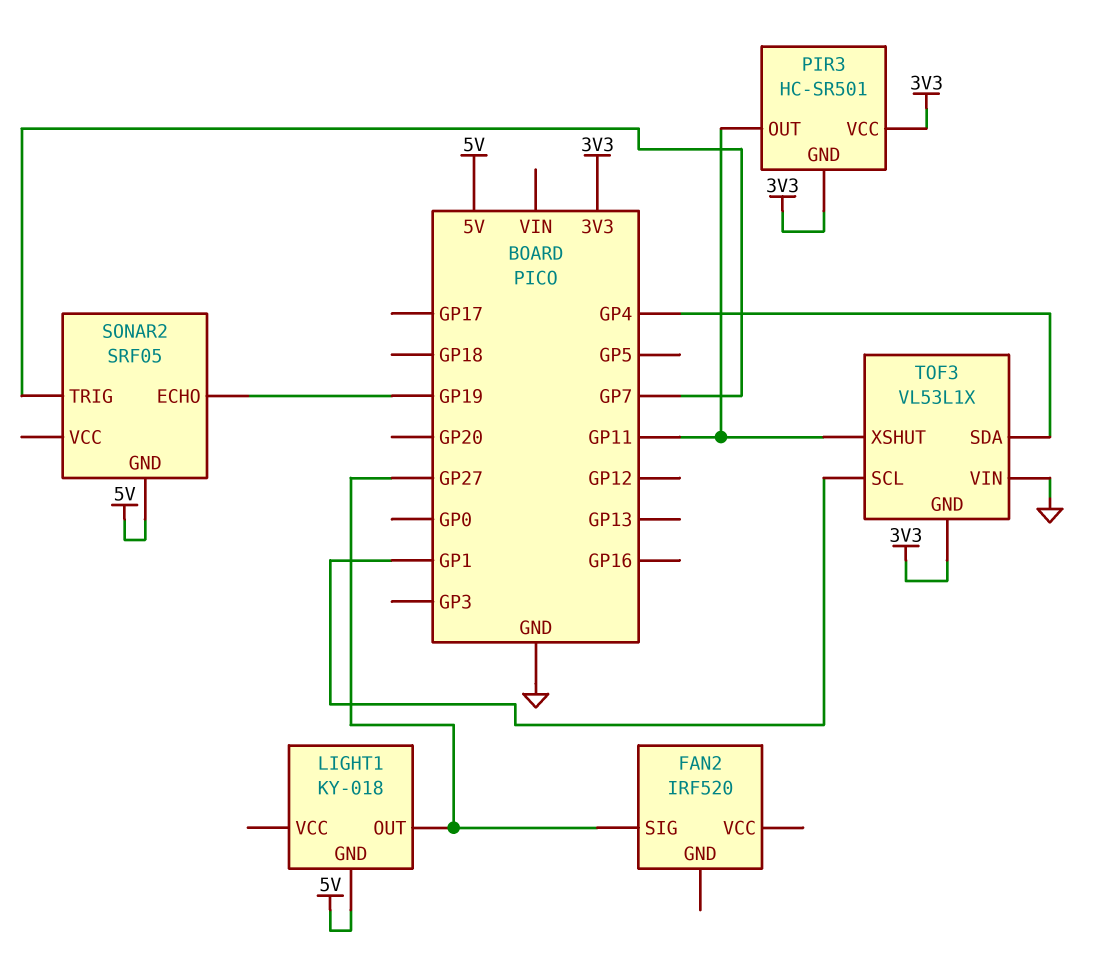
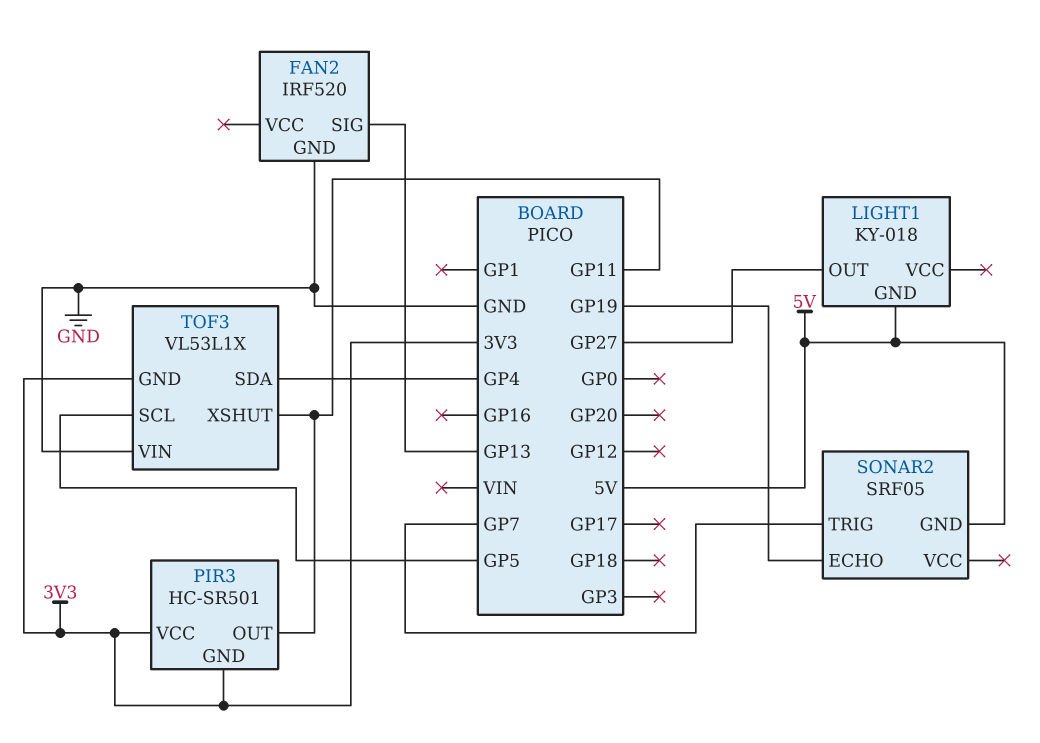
FAN2 pin GND: none -> GND
FAN2 pin SIG: GP27 -> GP13
TOF3 pin SCL: GP1 -> GP5

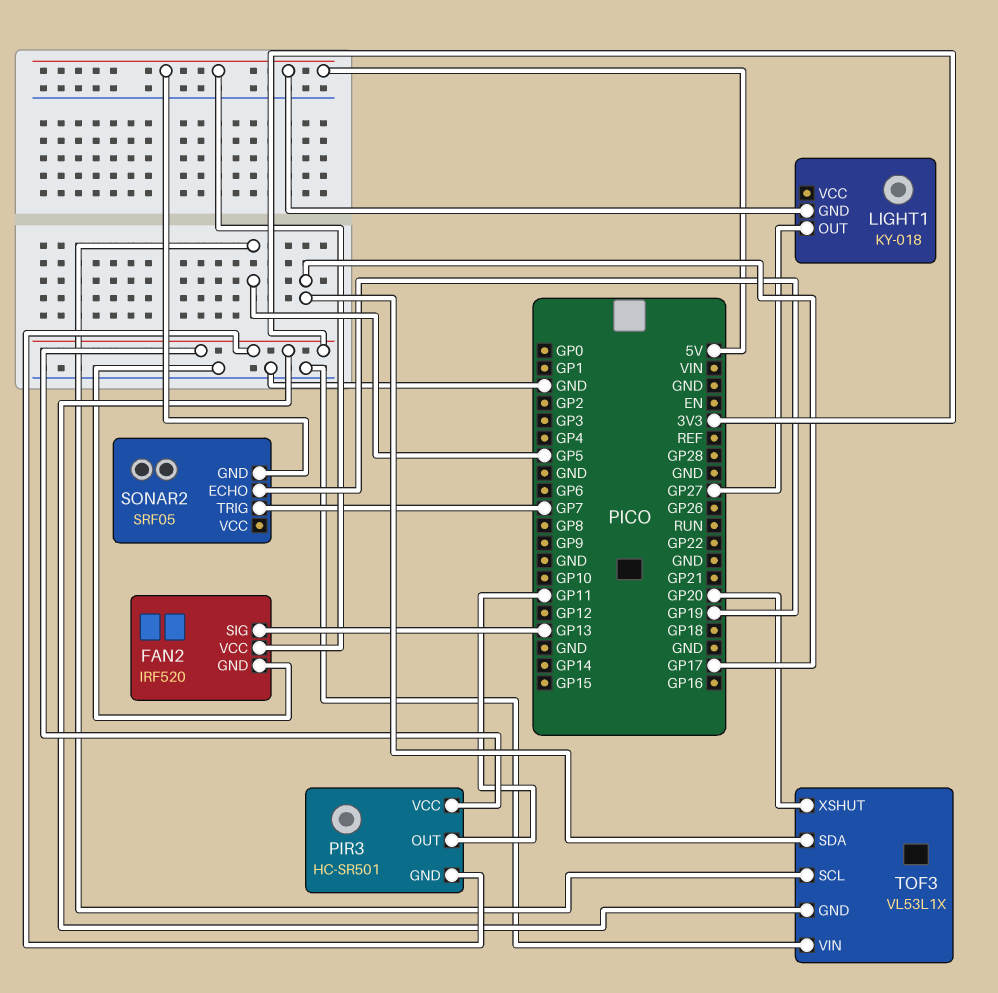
FAN2 pin VCC: none -> 5V
TOF3 pin SDA: GP4 -> GP17
TOF3 pin XSHUT: GP11 -> GP20

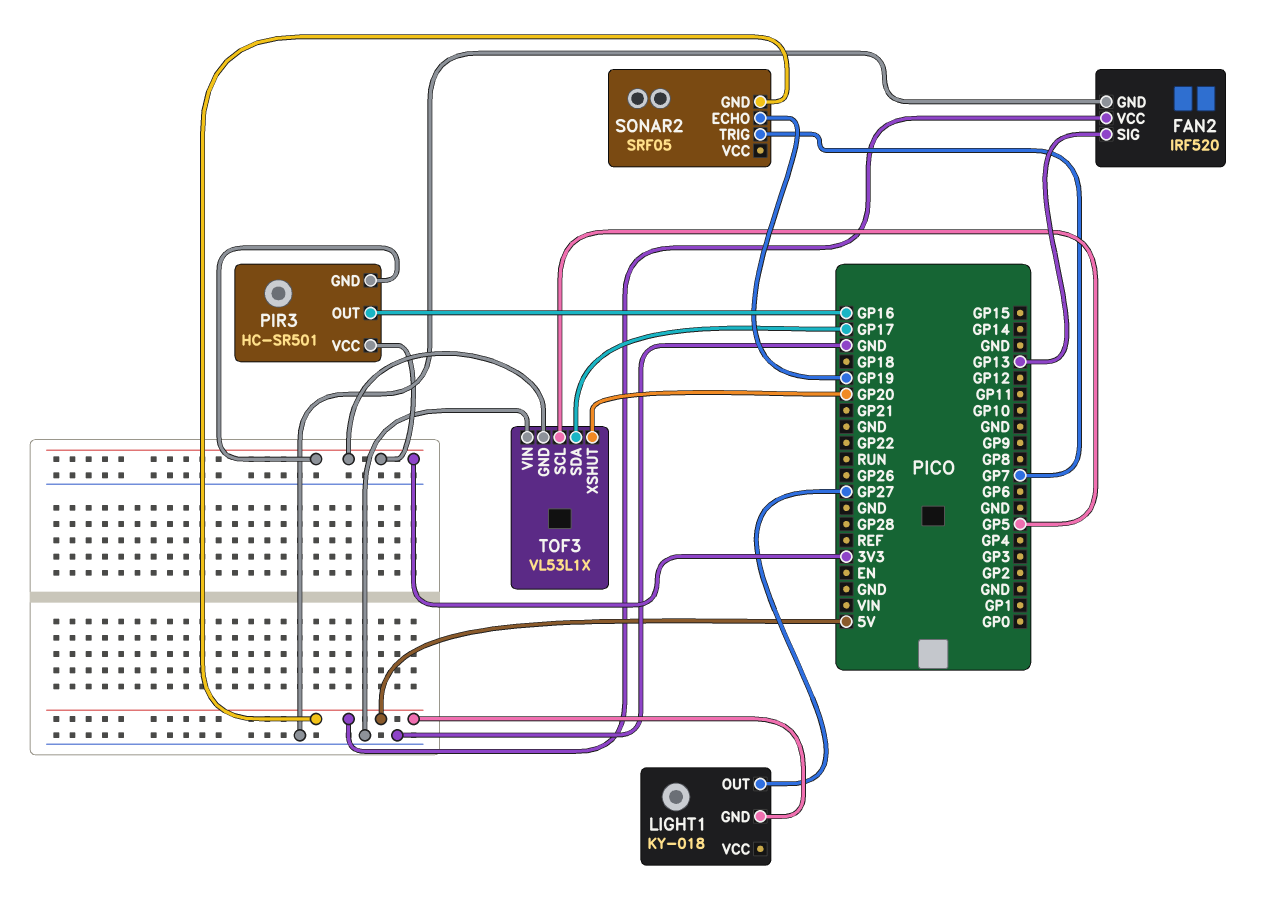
PIR3 pin OUT: GP11 -> GP16

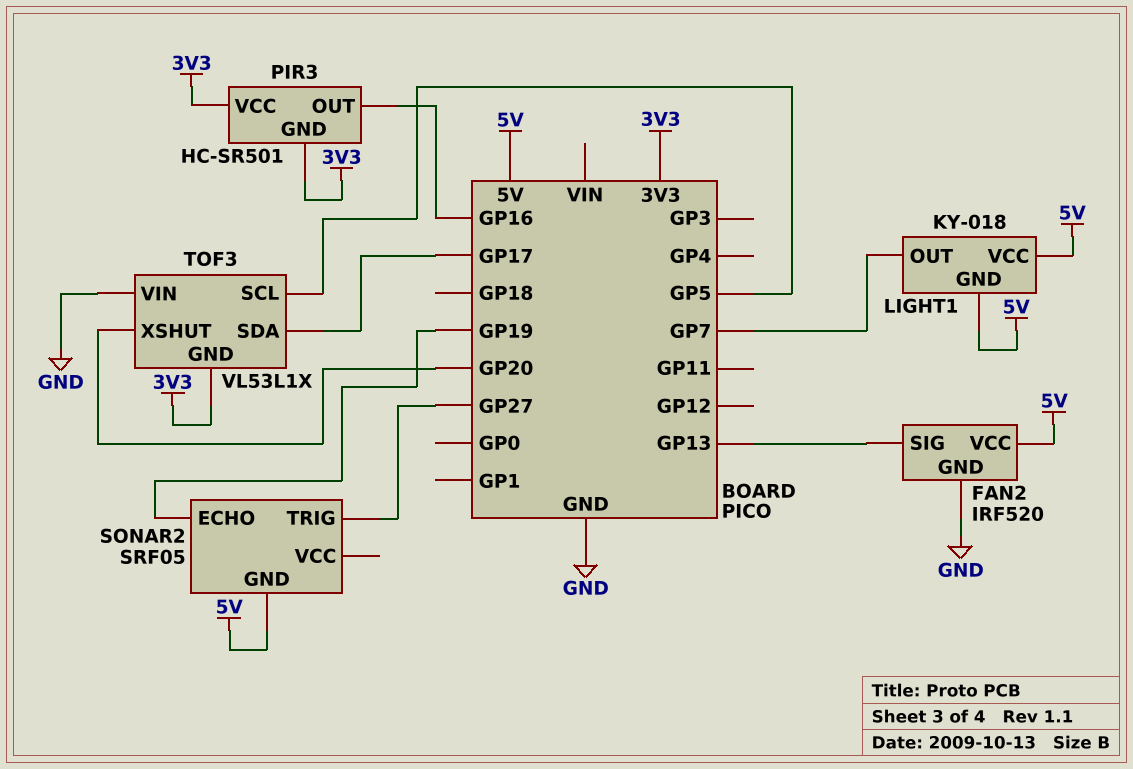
LIGHT1 pin OUT: GP27 -> GP7
LIGHT1 pin VCC: none -> 5V
SONAR2 pin TRIG: GP7 -> GP27

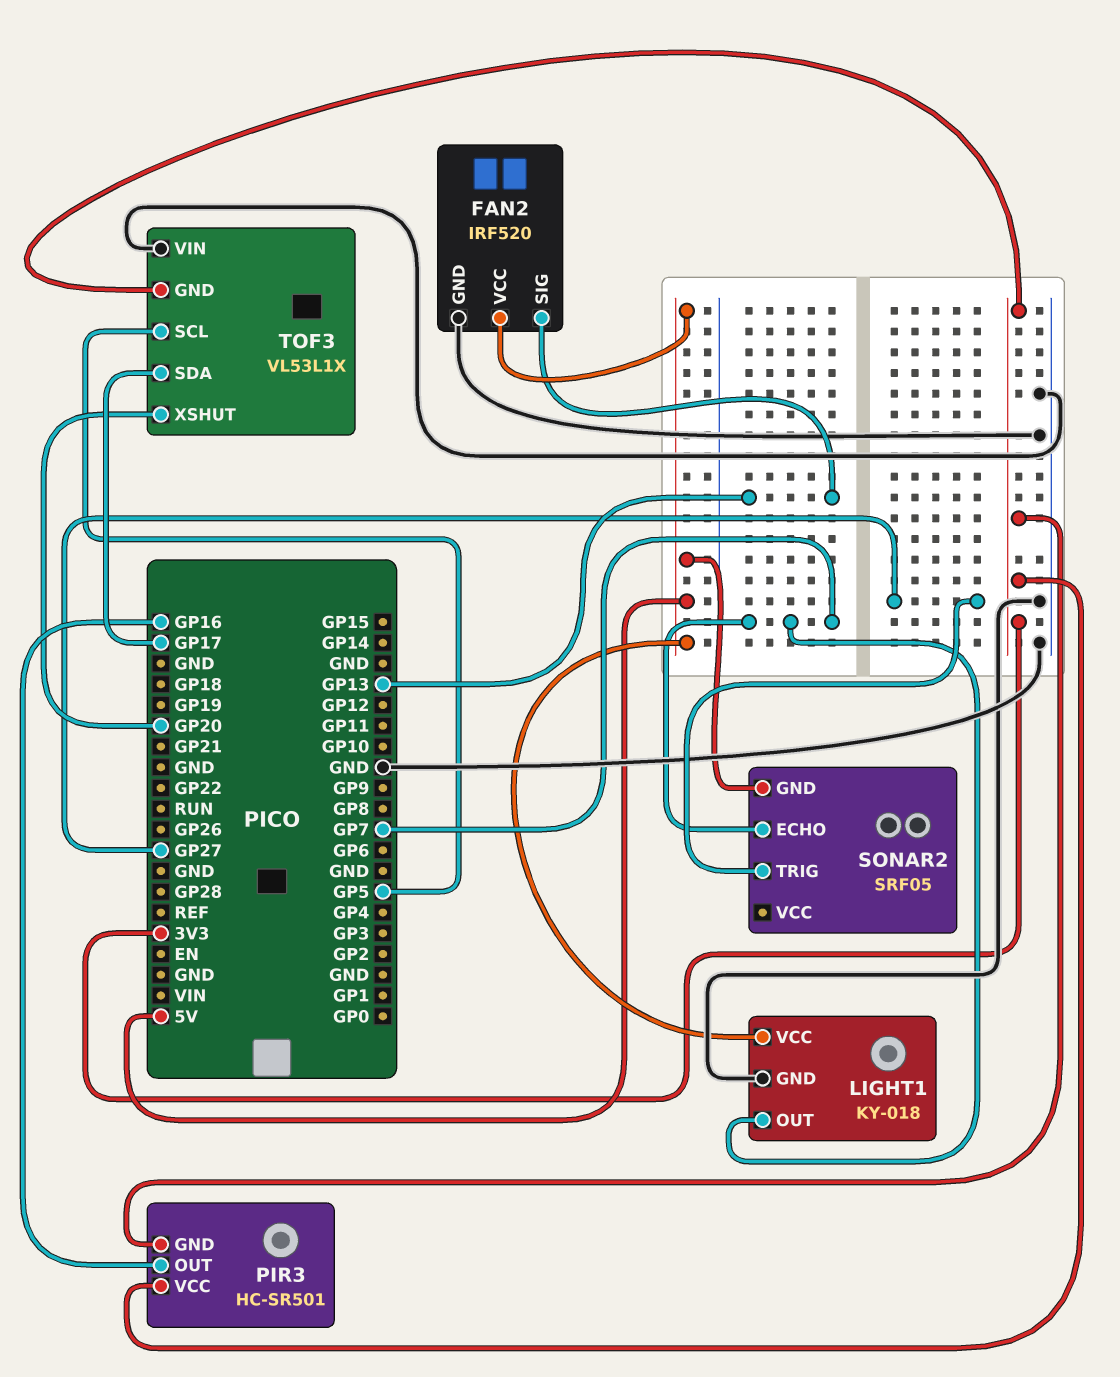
LIGHT1 pin GND: 5V -> GND
SONAR2 pin ECHO: GP19 -> GP7

